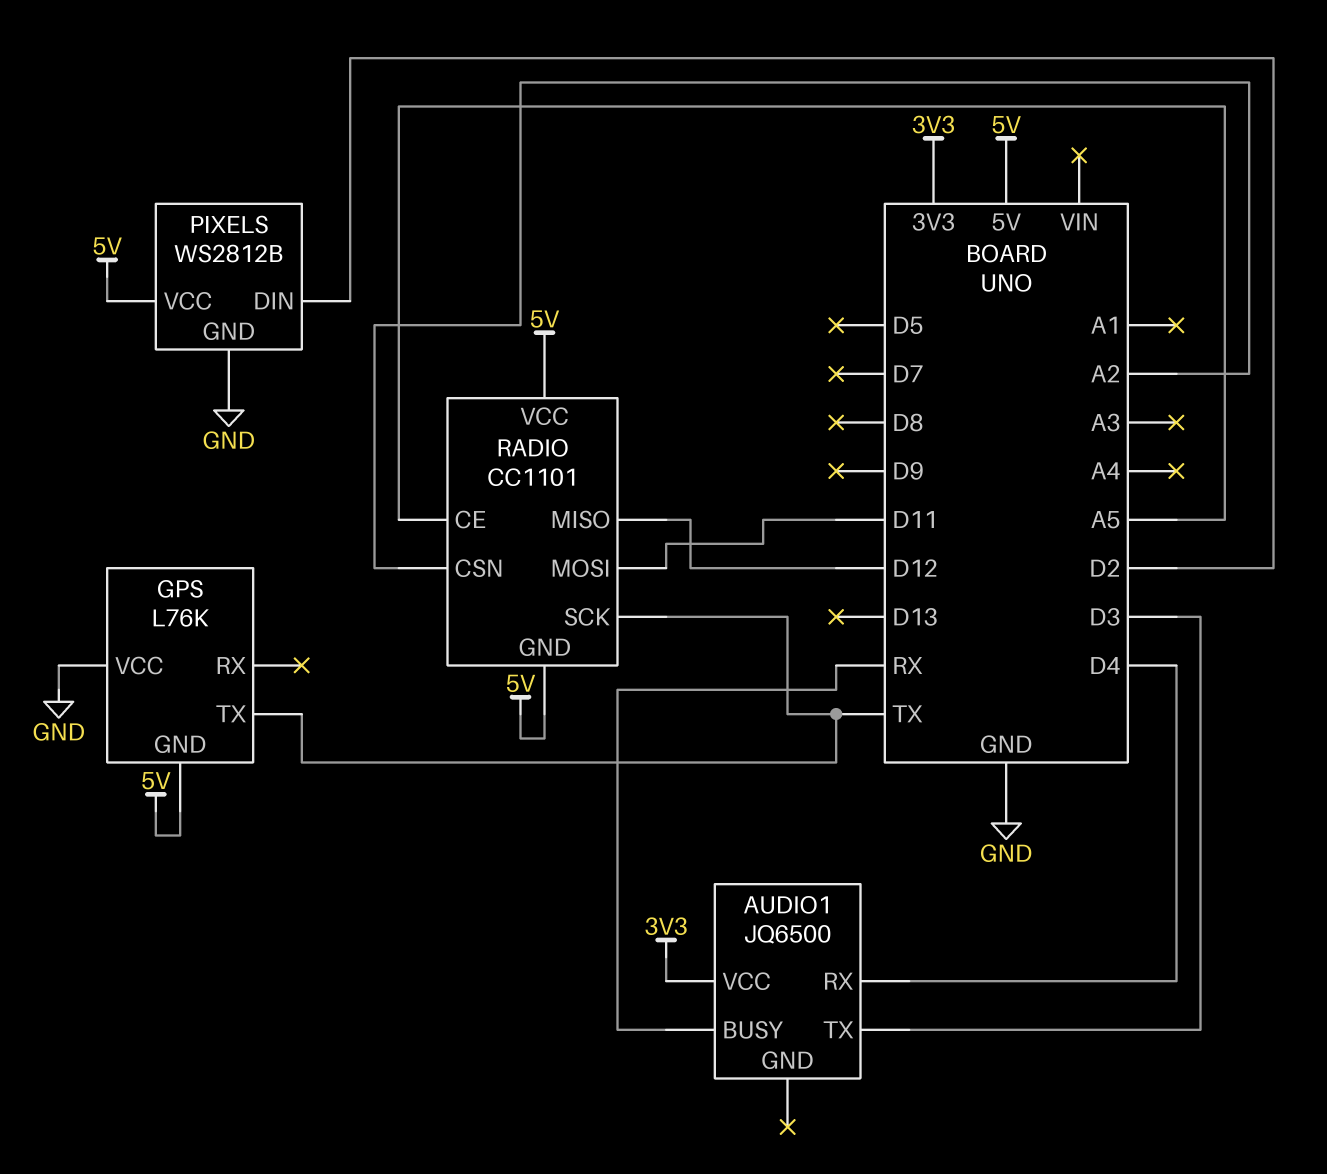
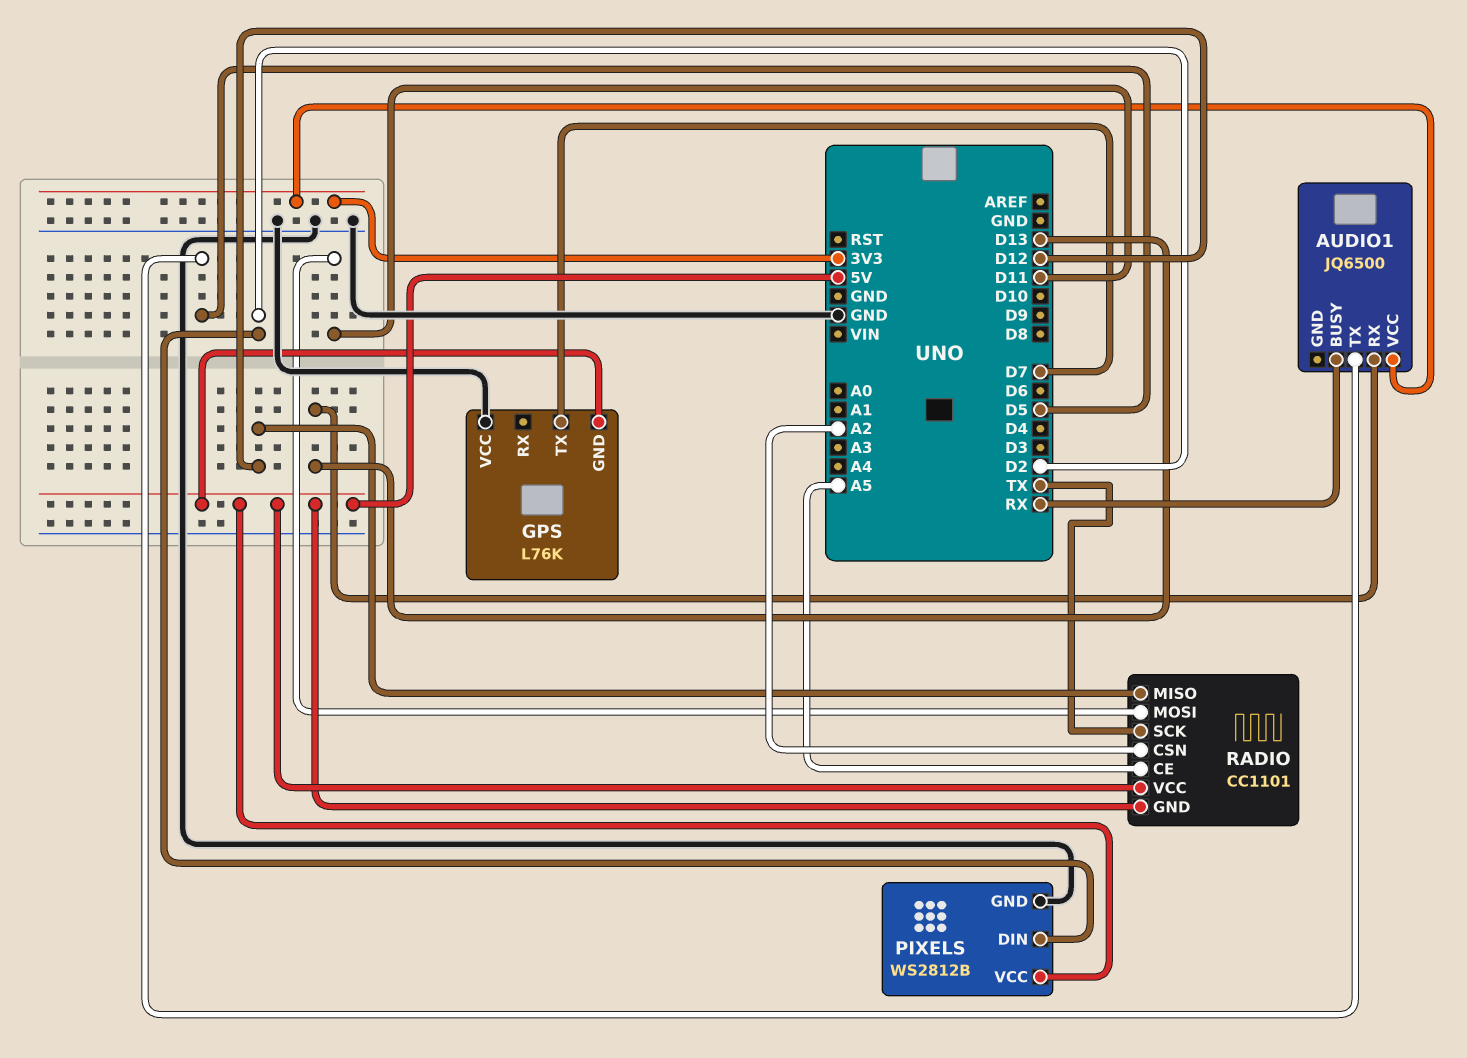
AUDIO1 pin RX: D4 -> D13
AUDIO1 pin TX: D3 -> D5
GPS pin TX: TX -> D7

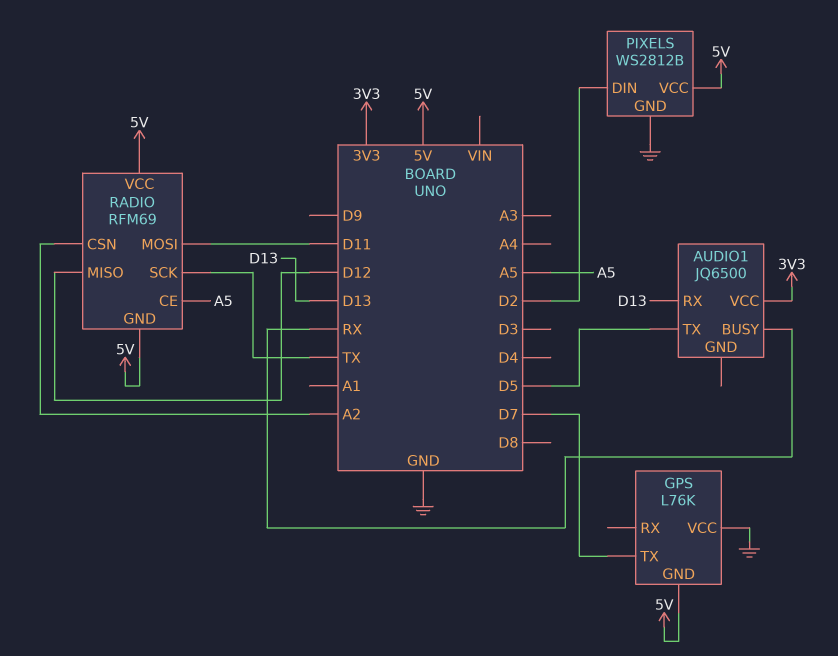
RADIO: CC1101 -> RFM69

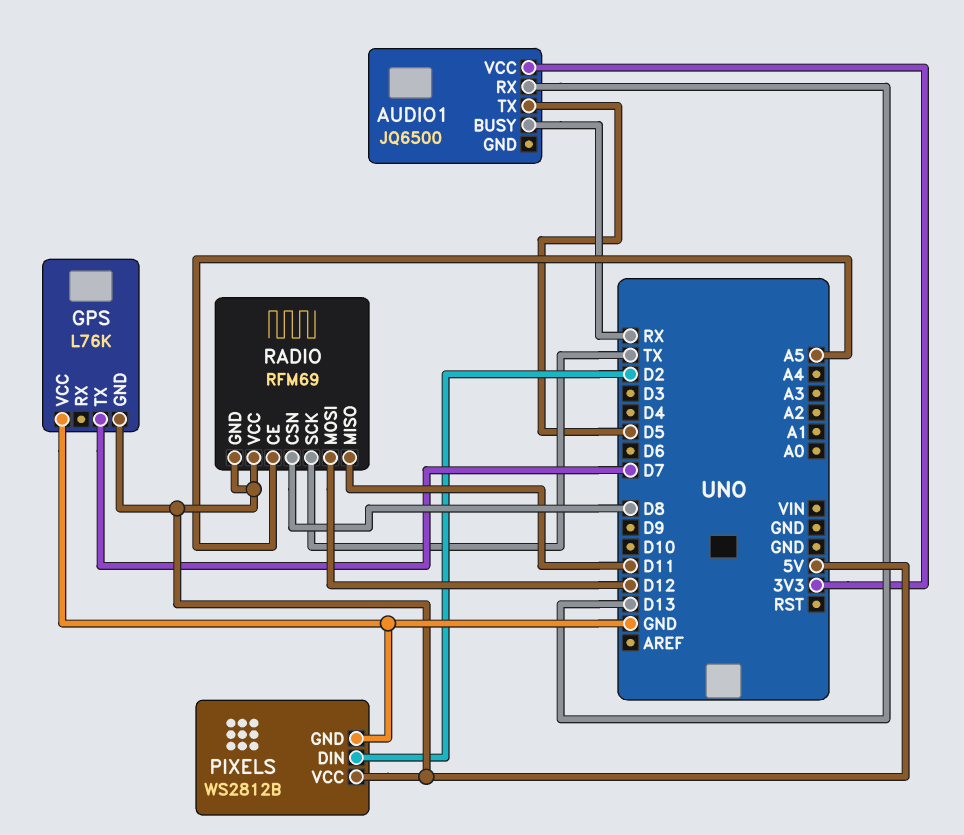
RADIO pin CSN: A2 -> D8
RADIO pin MISO: D12 -> D11
RADIO pin MOSI: D11 -> D12

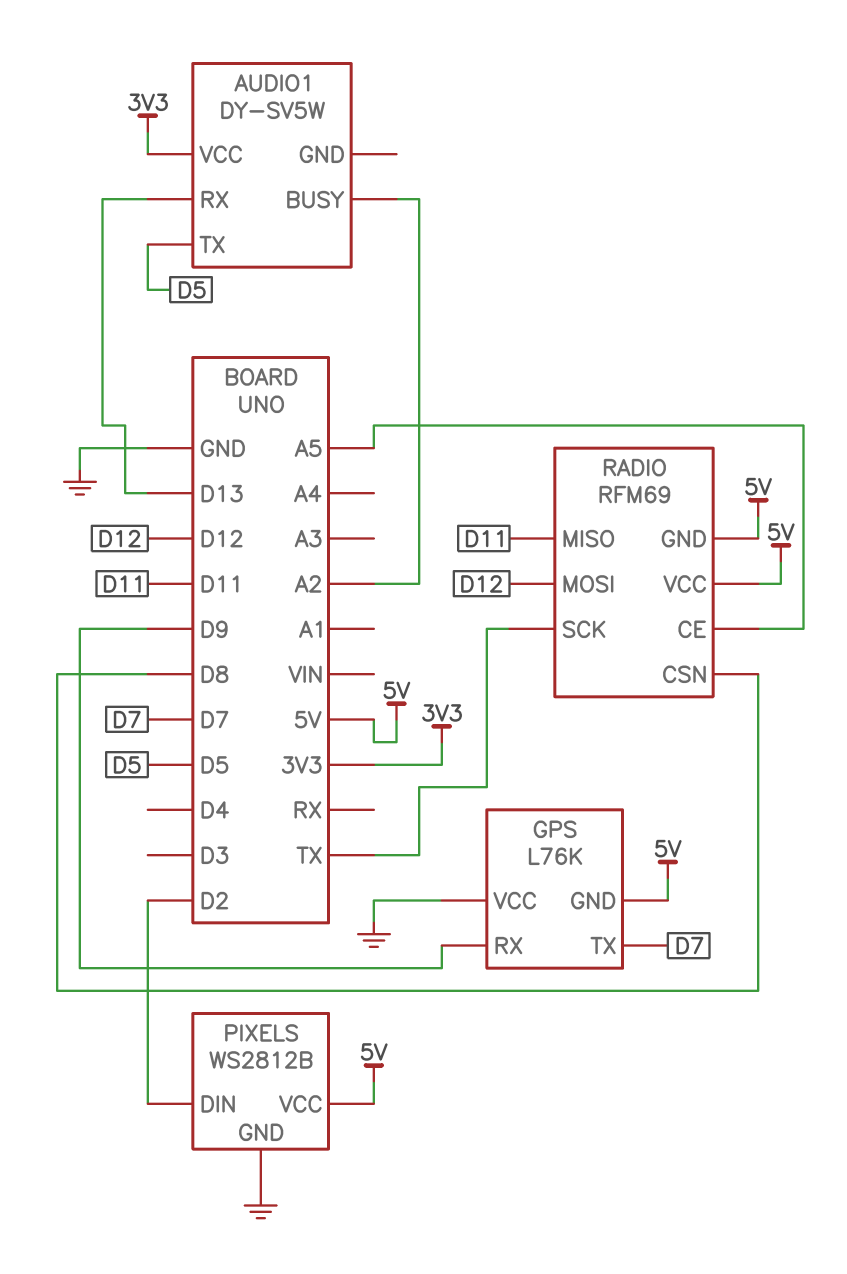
AUDIO1: JQ6500 -> DY-SV5W
AUDIO1 pin BUSY: RX -> A2
GPS pin RX: none -> D9

